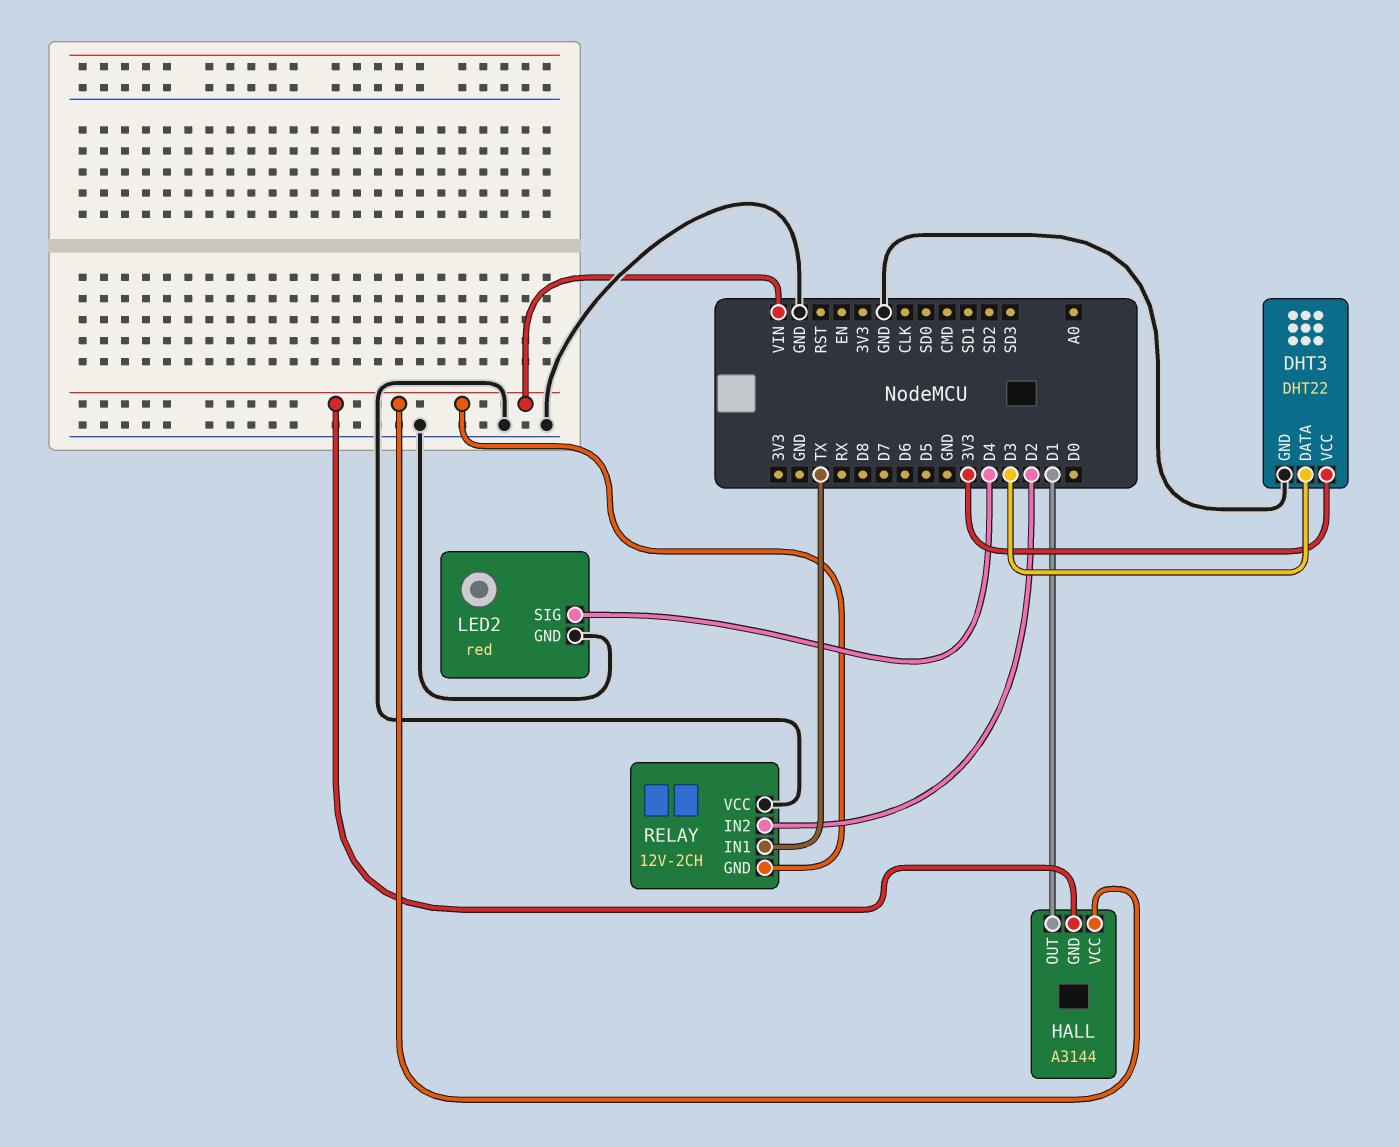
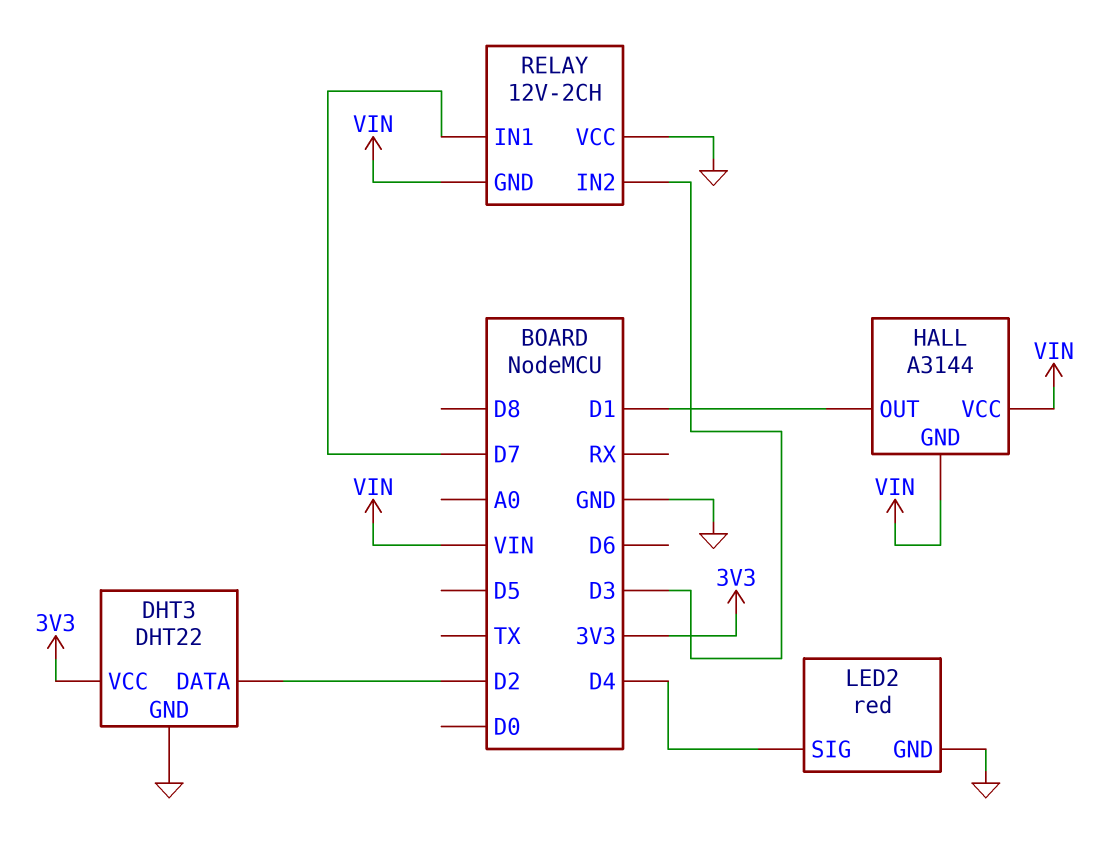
DHT3 pin DATA: D3 -> D2
RELAY pin IN1: TX -> D7
RELAY pin IN2: D2 -> D3

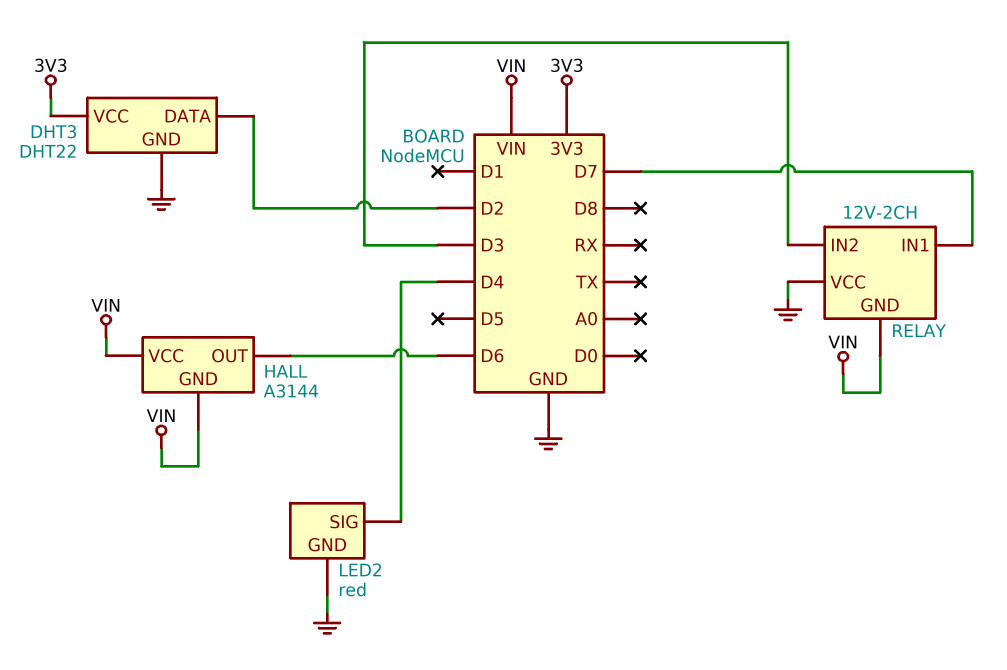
HALL pin OUT: D1 -> D6

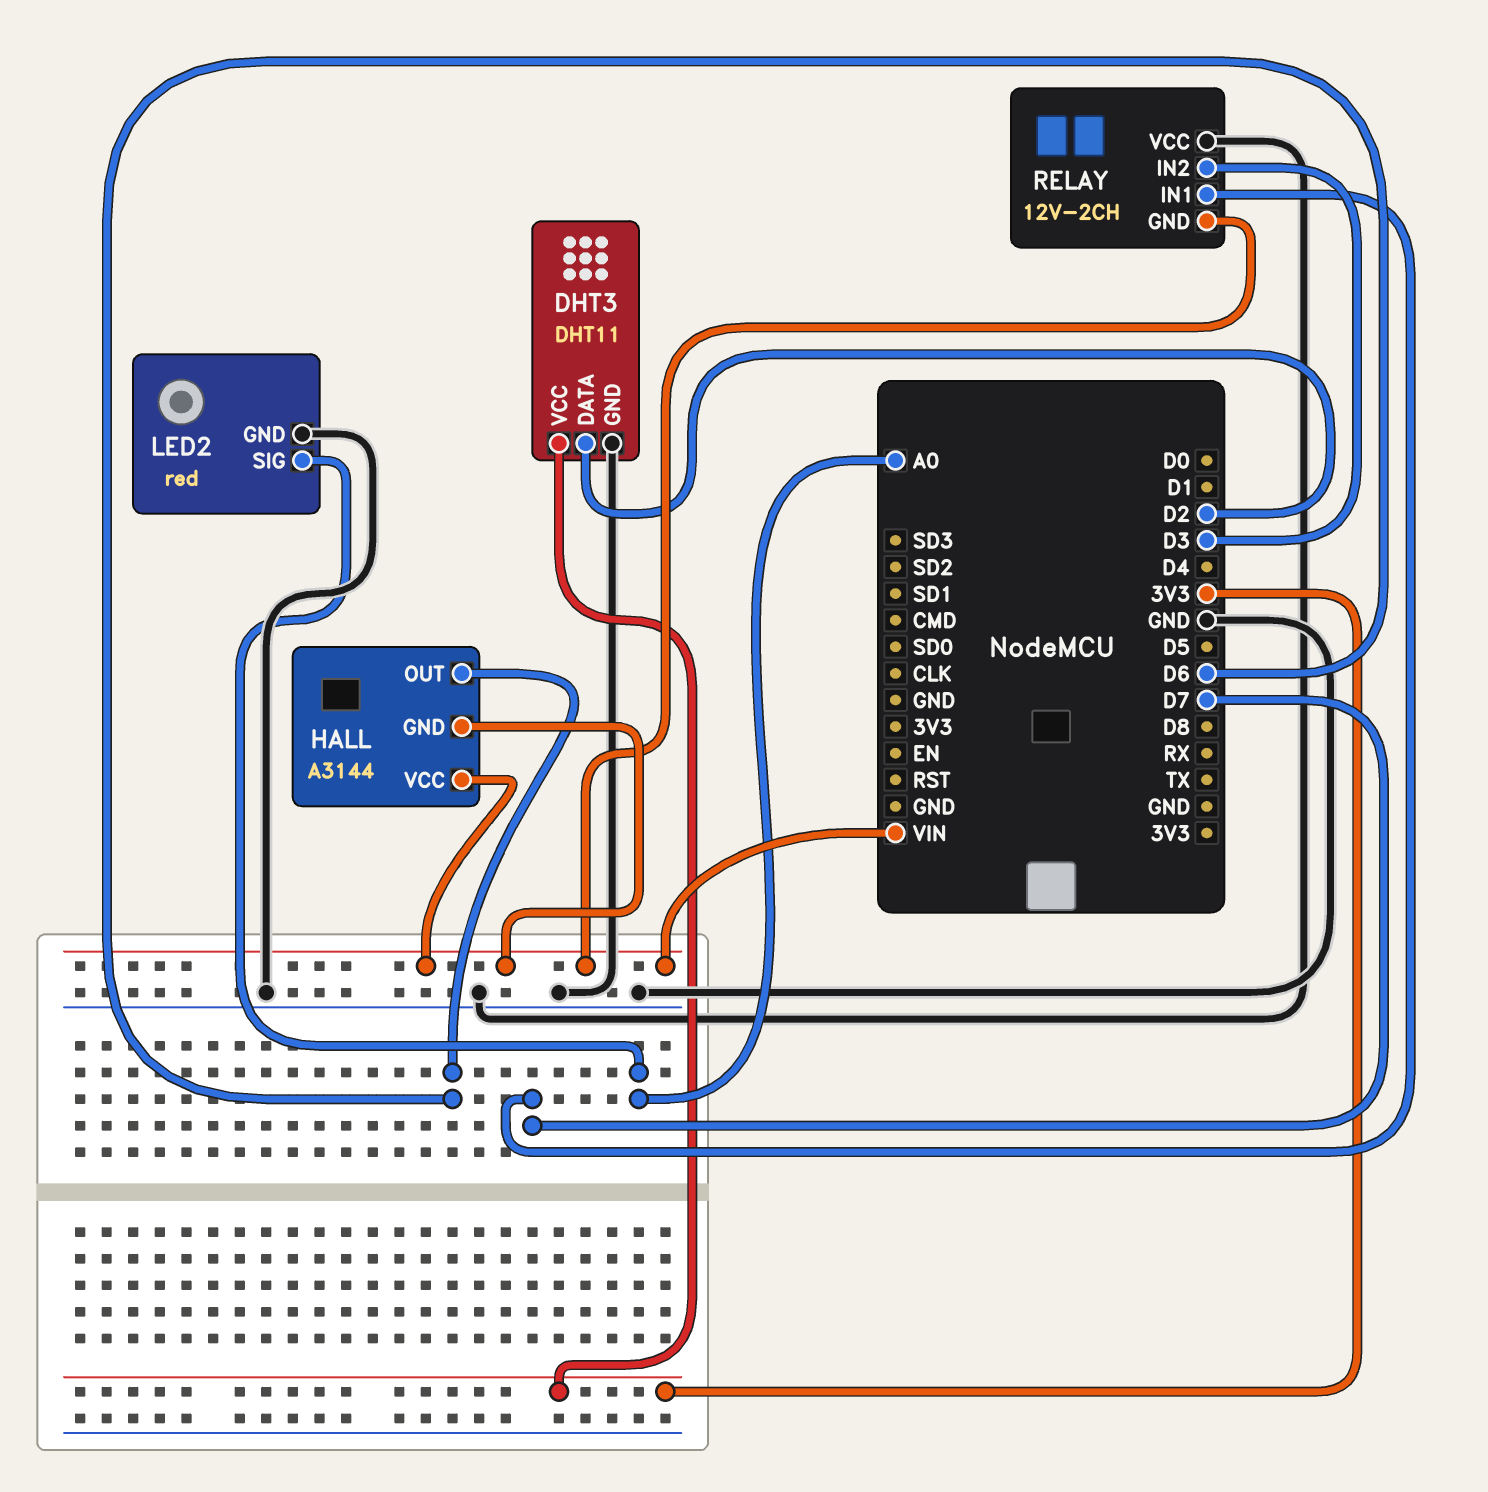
DHT3: DHT22 -> DHT11
LED2 pin SIG: D4 -> A0

